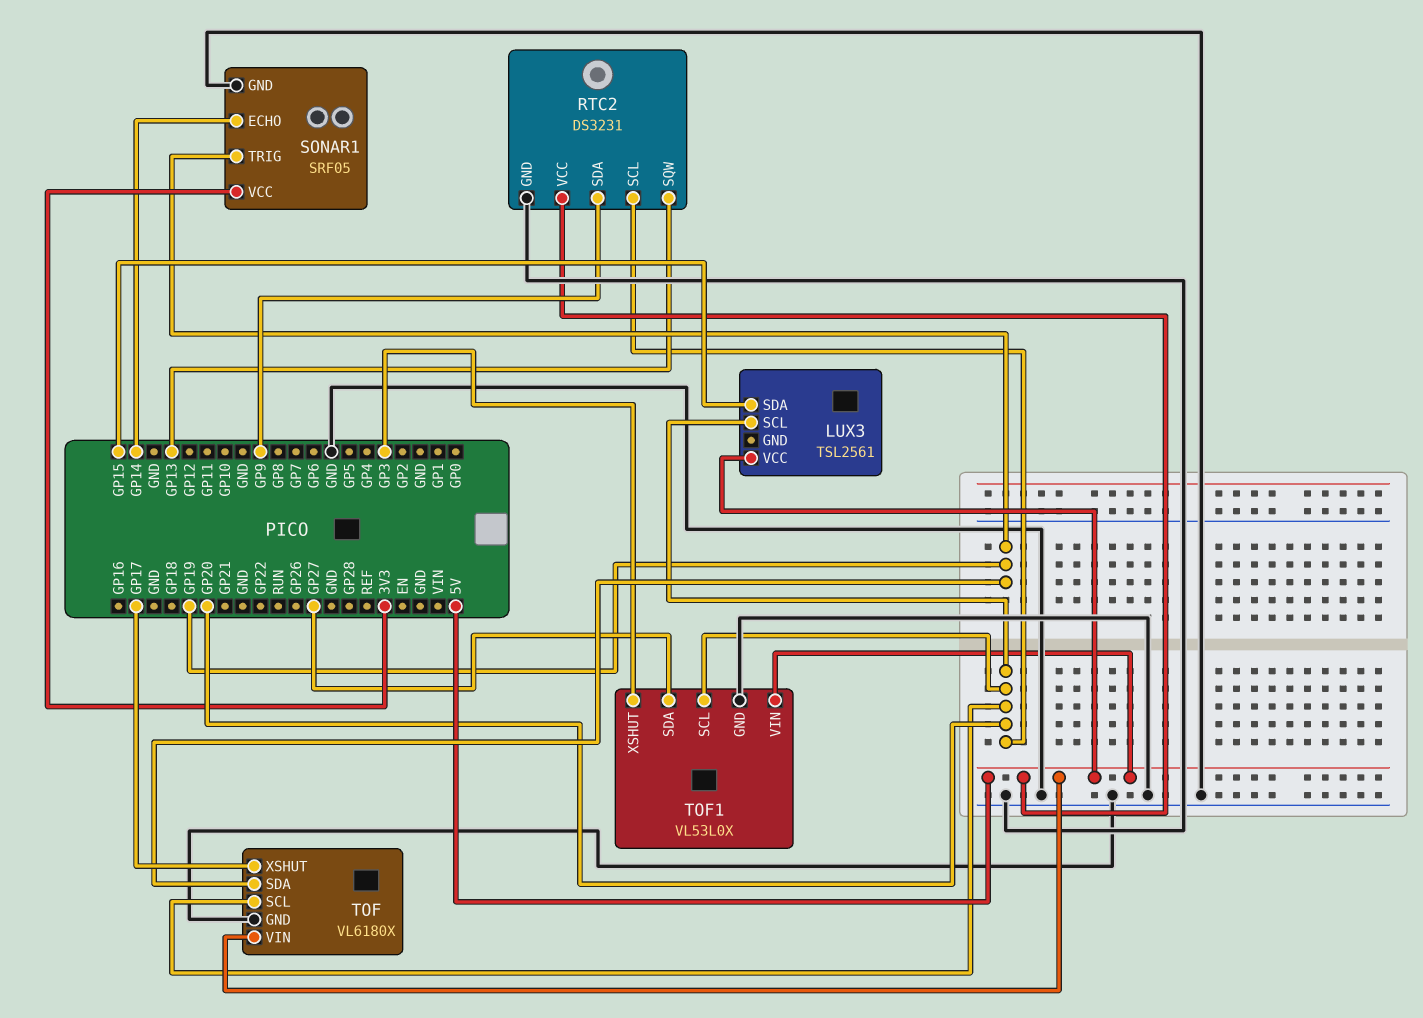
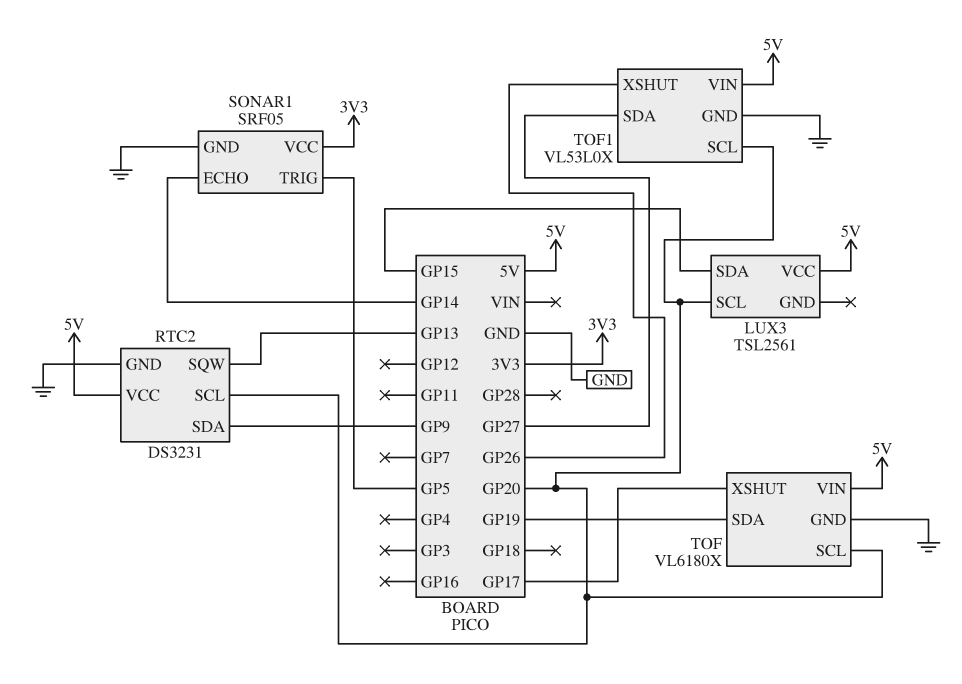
SONAR1 pin TRIG: GP19 -> GP5
TOF1 pin XSHUT: GP3 -> GP26

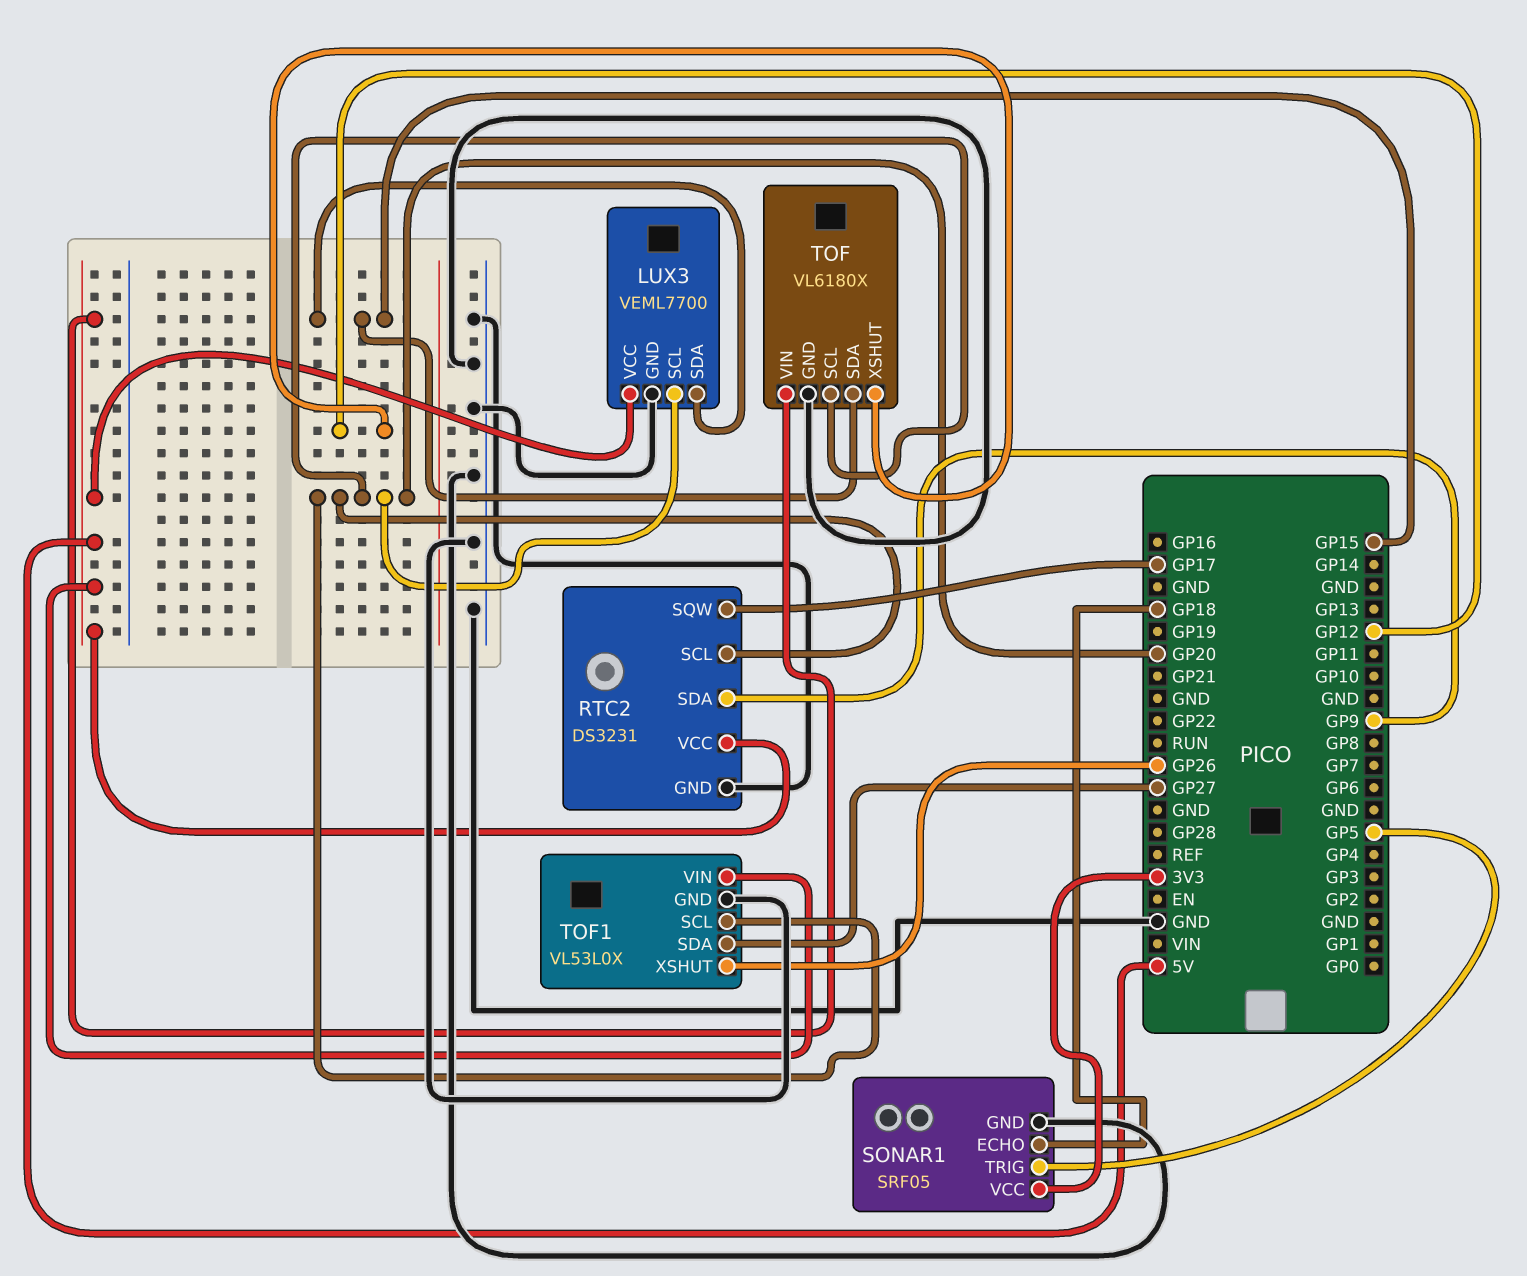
LUX3: TSL2561 -> VEML7700
LUX3 pin GND: none -> GND
RTC2 pin SQW: GP13 -> GP17
SONAR1 pin ECHO: GP14 -> GP18
TOF pin SDA: GP19 -> GP15
TOF pin XSHUT: GP17 -> GP12

